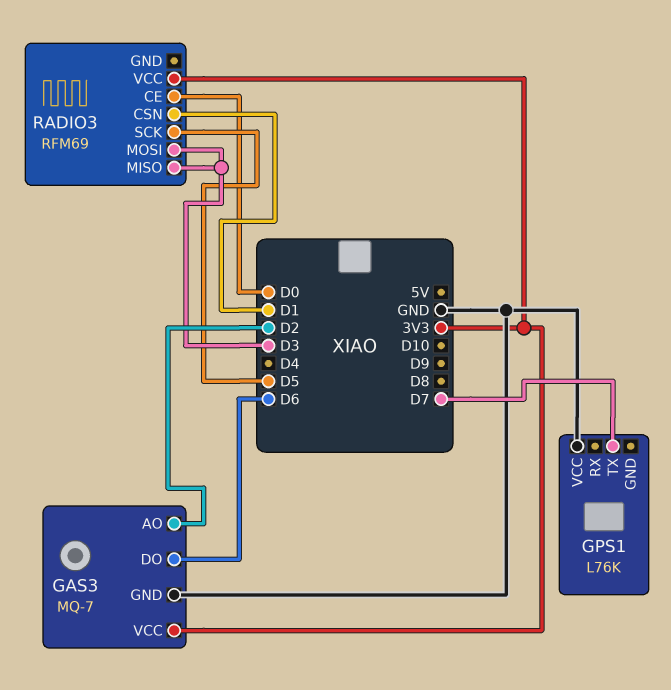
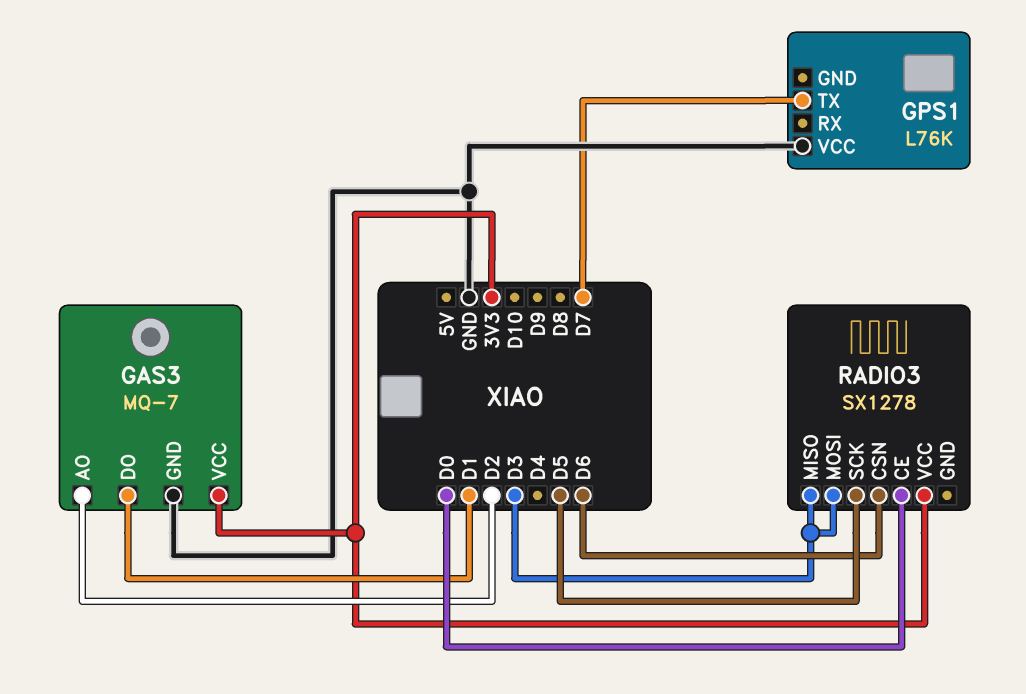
GAS3 pin DO: D6 -> D1
RADIO3: RFM69 -> SX1278
RADIO3 pin CSN: D1 -> D6

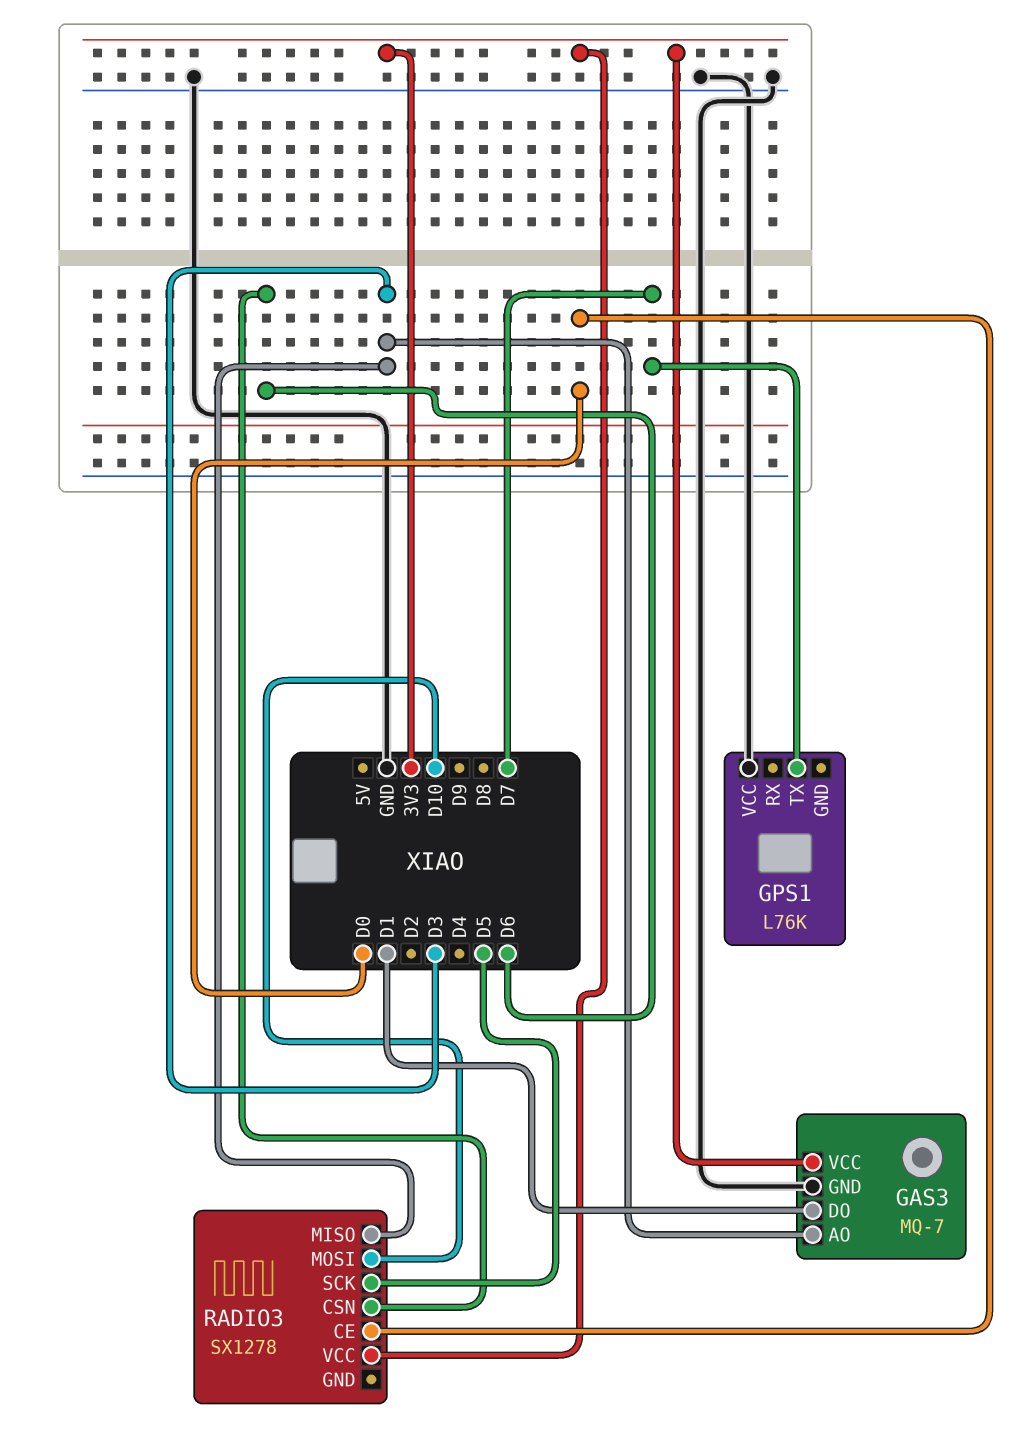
GAS3 pin AO: D2 -> D3
RADIO3 pin MOSI: D3 -> D10

